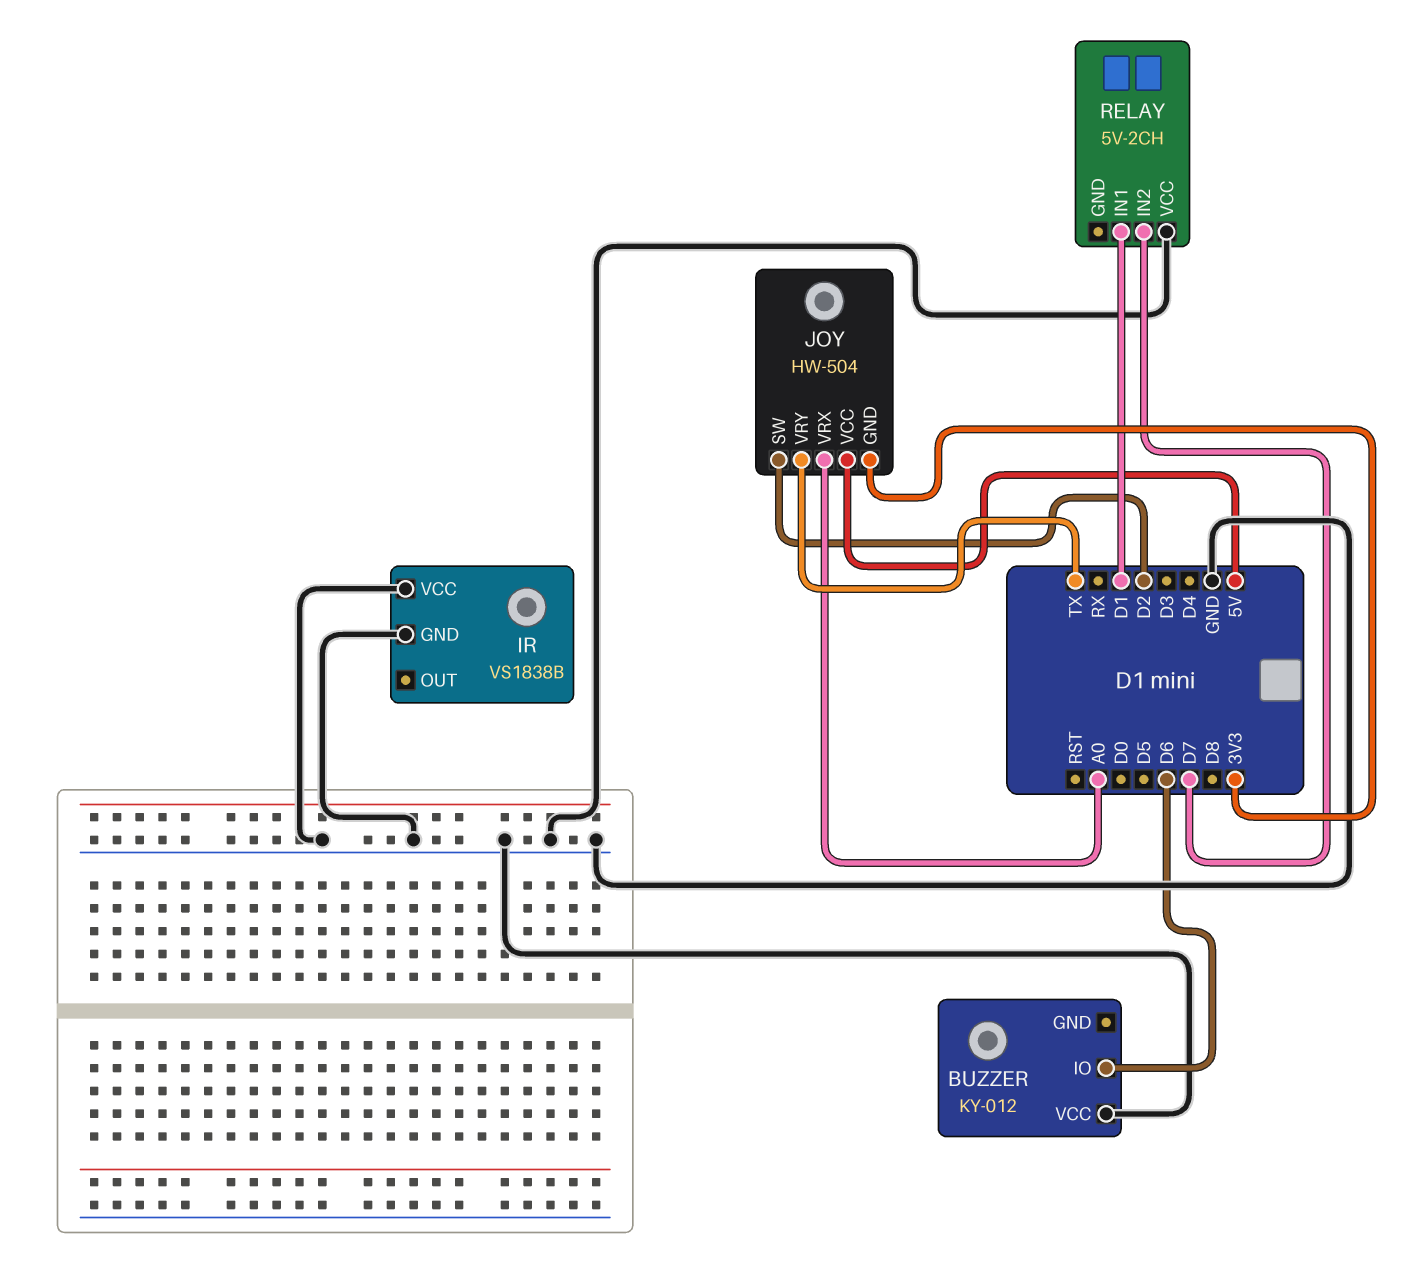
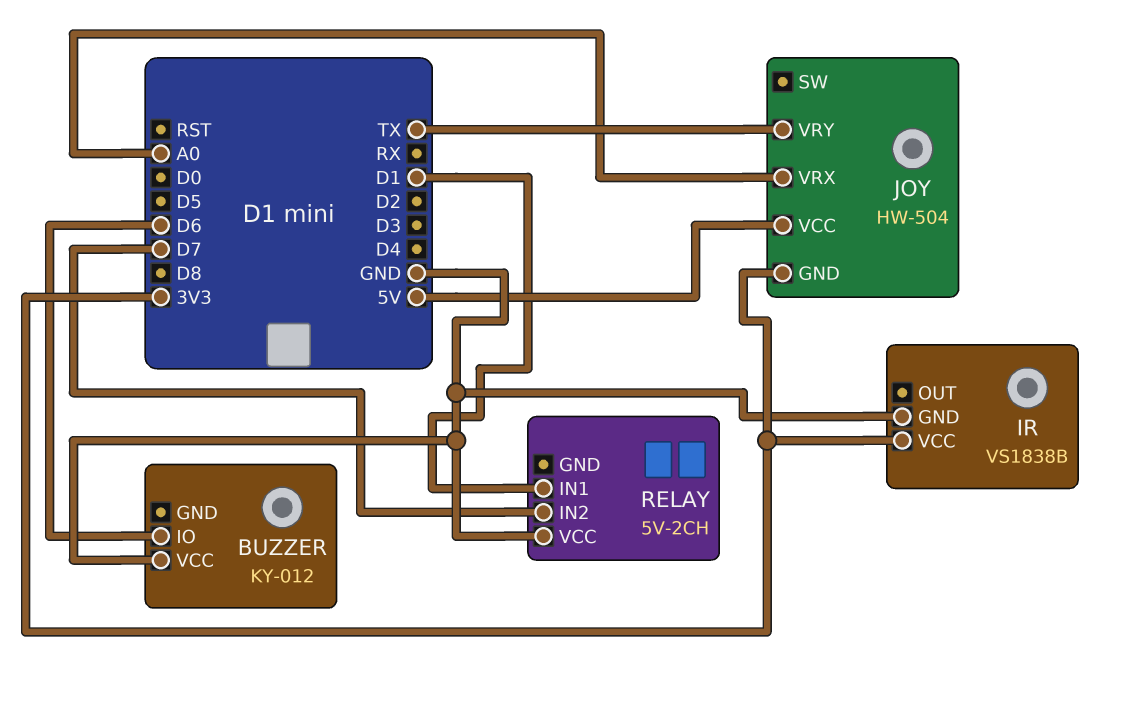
IR pin VCC: GND -> 3V3
JOY pin SW: D2 -> none

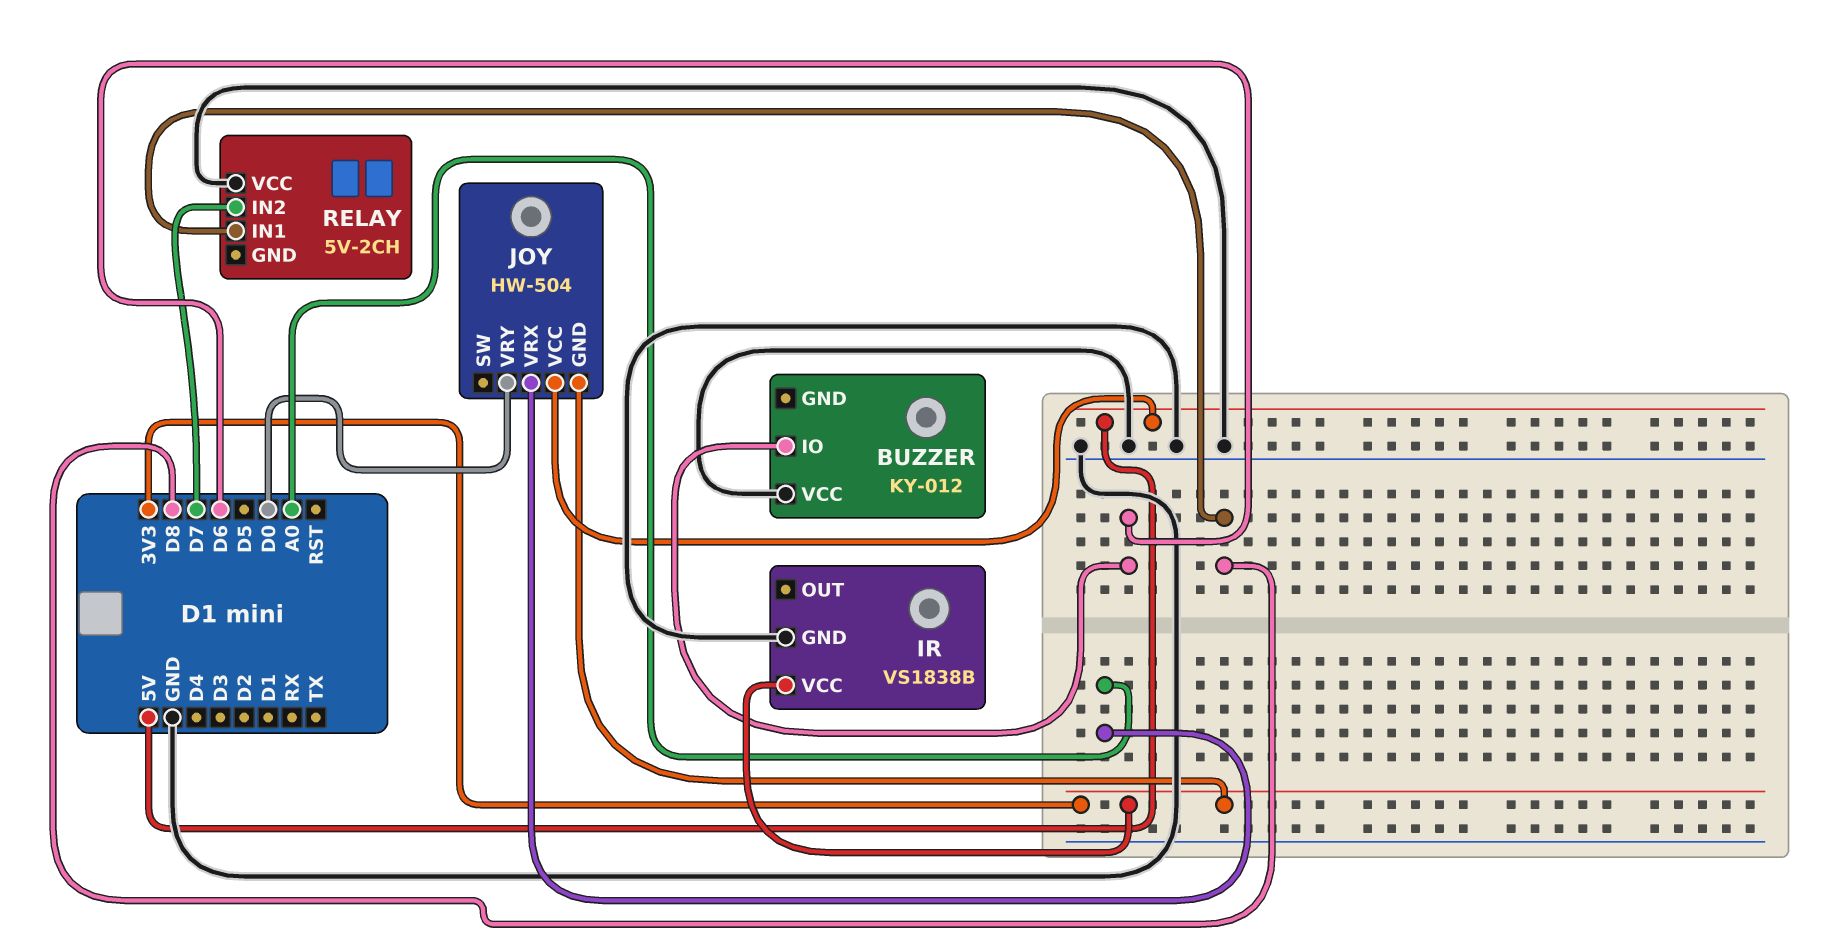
JOY pin VRY: TX -> D0
RELAY pin IN1: D1 -> D8

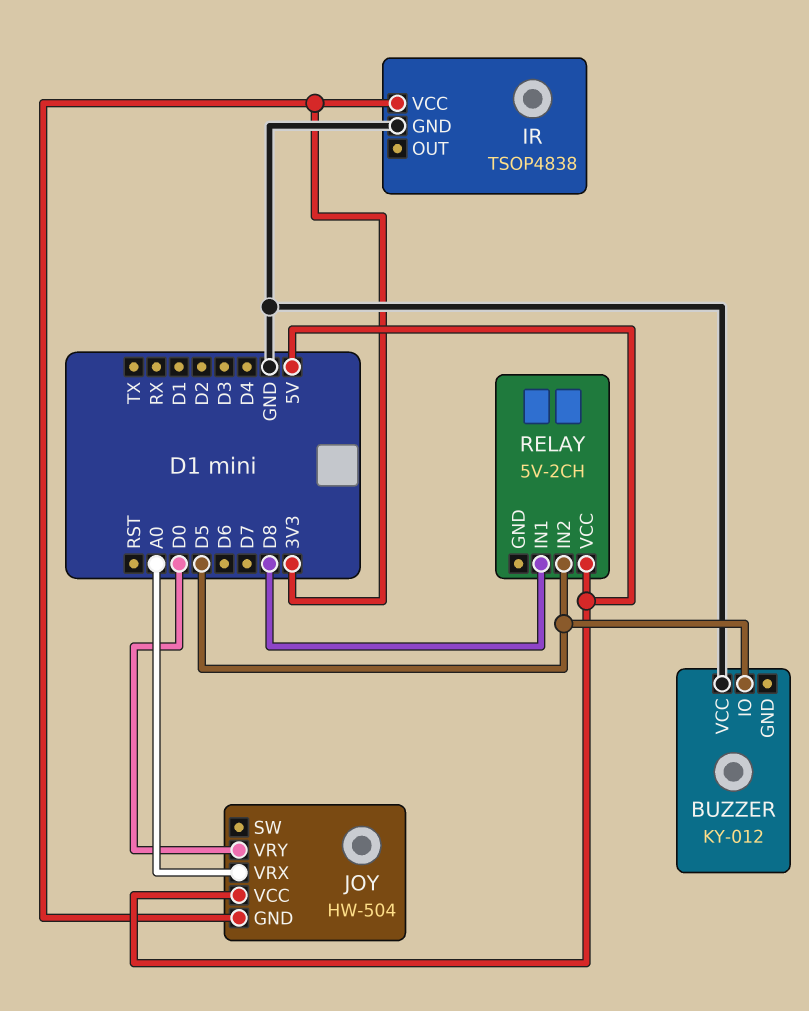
BUZZER pin IO: D6 -> D5
IR: VS1838B -> TSOP4838
RELAY pin IN2: D7 -> D5
RELAY pin VCC: GND -> 5V

